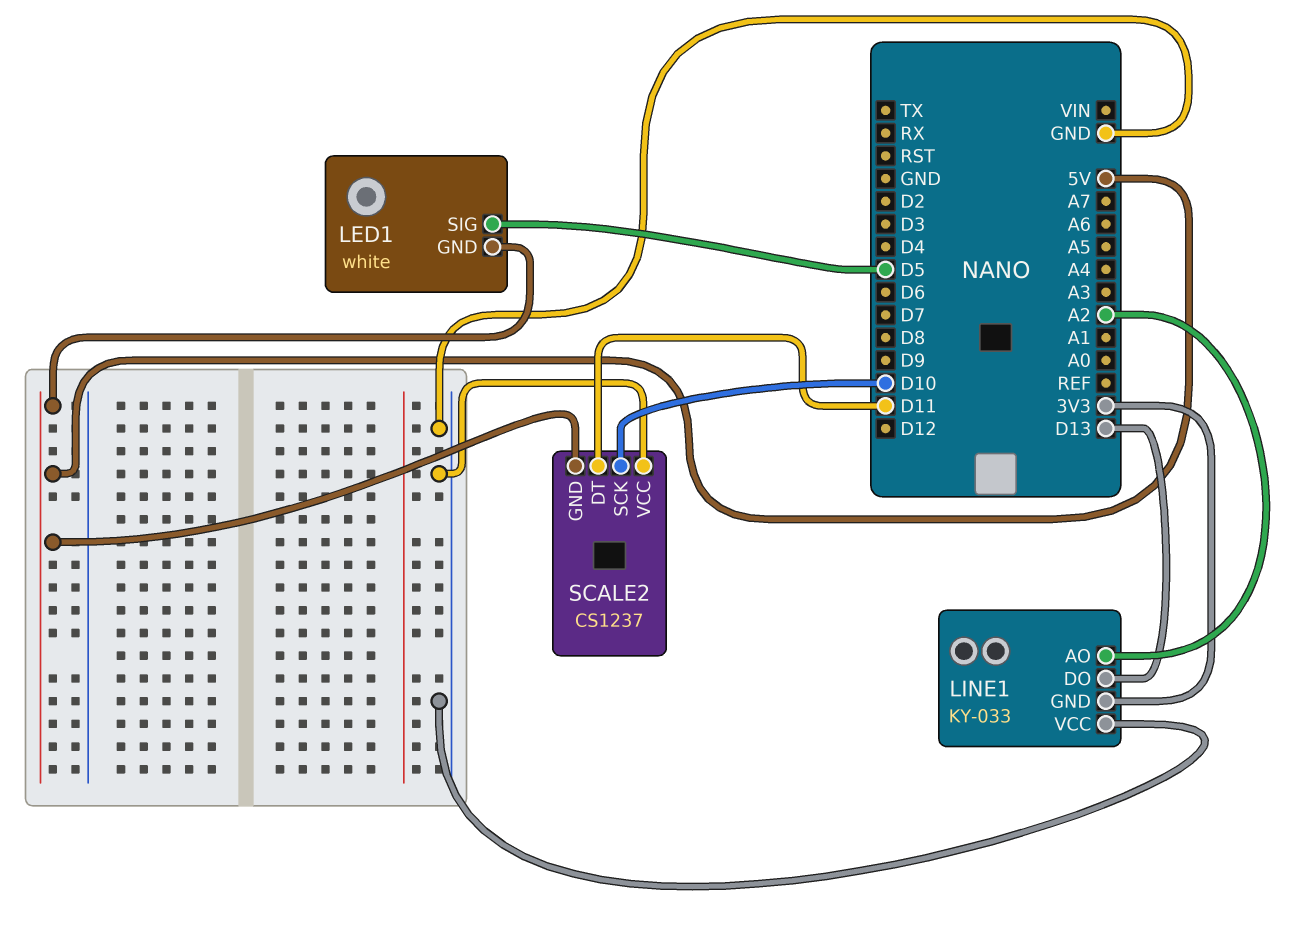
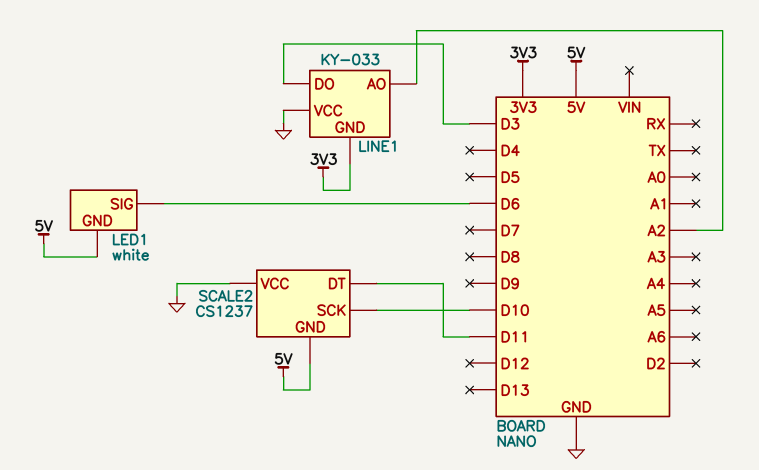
LED1 pin SIG: D5 -> D6
LINE1 pin DO: D13 -> D3

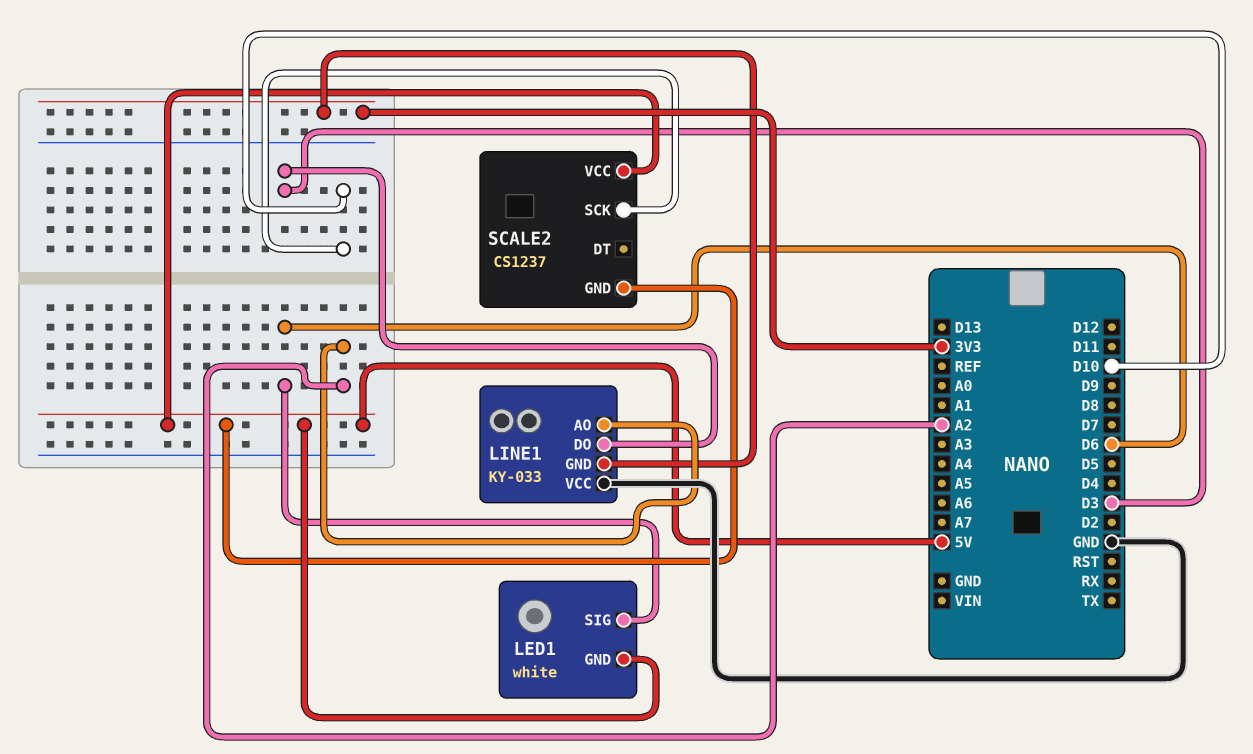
SCALE2 pin DT: D11 -> none
SCALE2 pin VCC: GND -> 5V

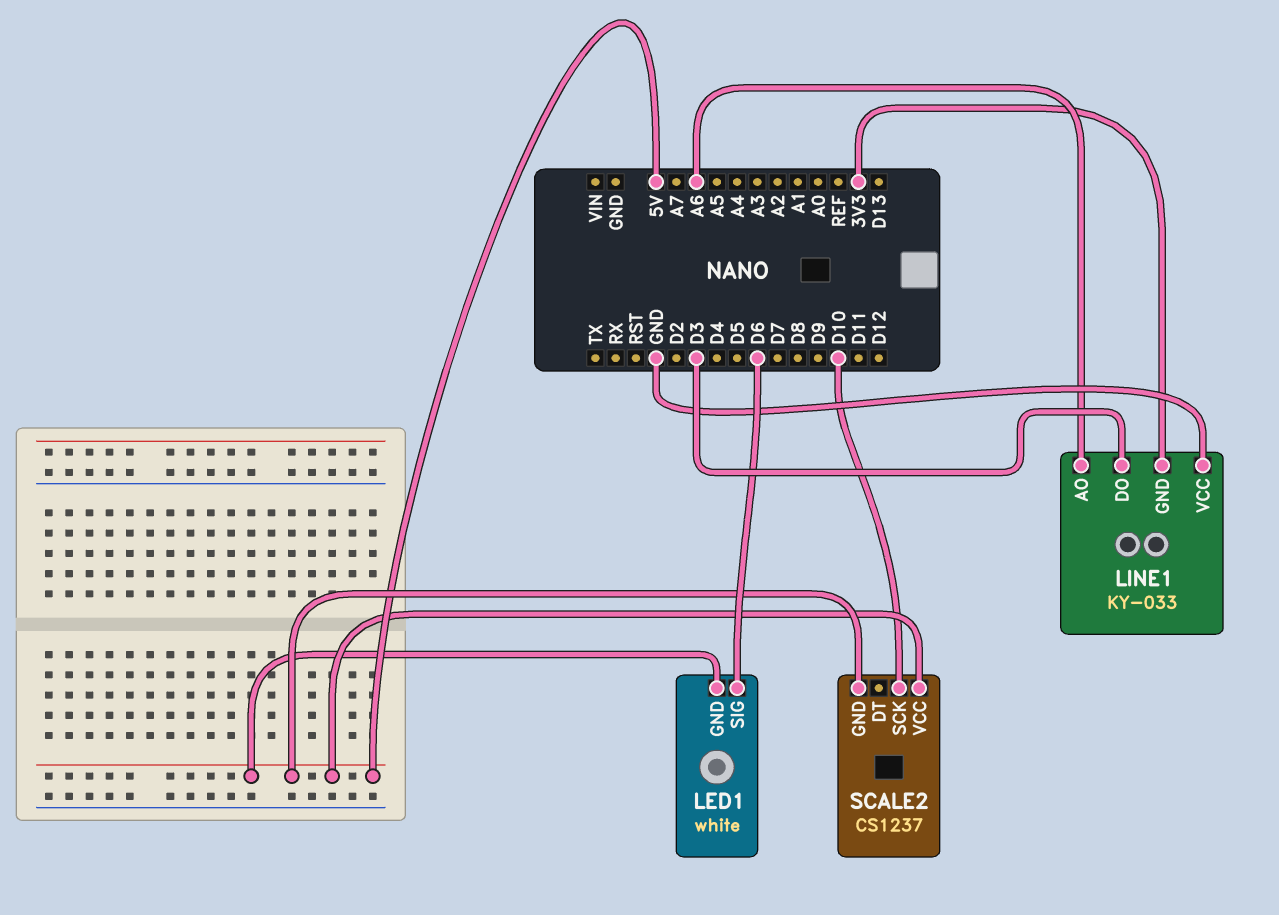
LINE1 pin AO: A2 -> A6

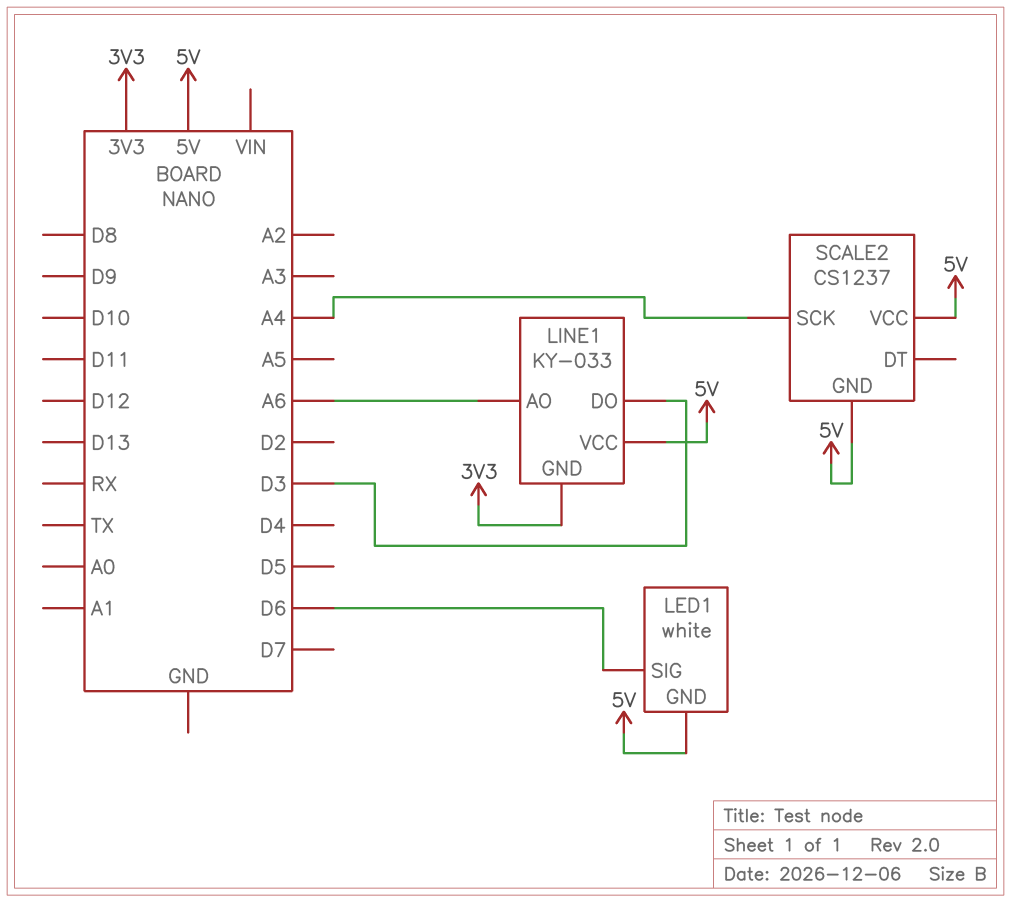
LINE1 pin VCC: GND -> 5V
SCALE2 pin SCK: D10 -> A4

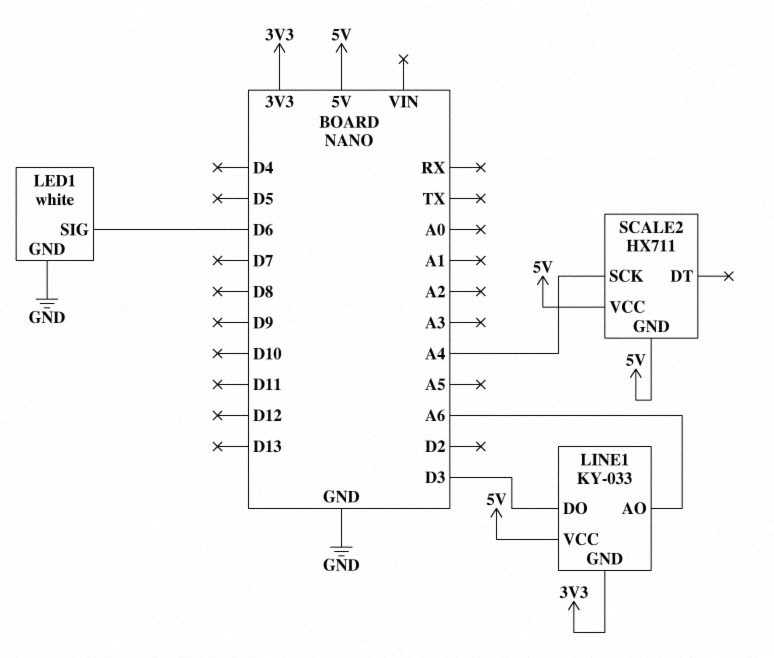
LED1 pin GND: 5V -> GND
SCALE2: CS1237 -> HX711

